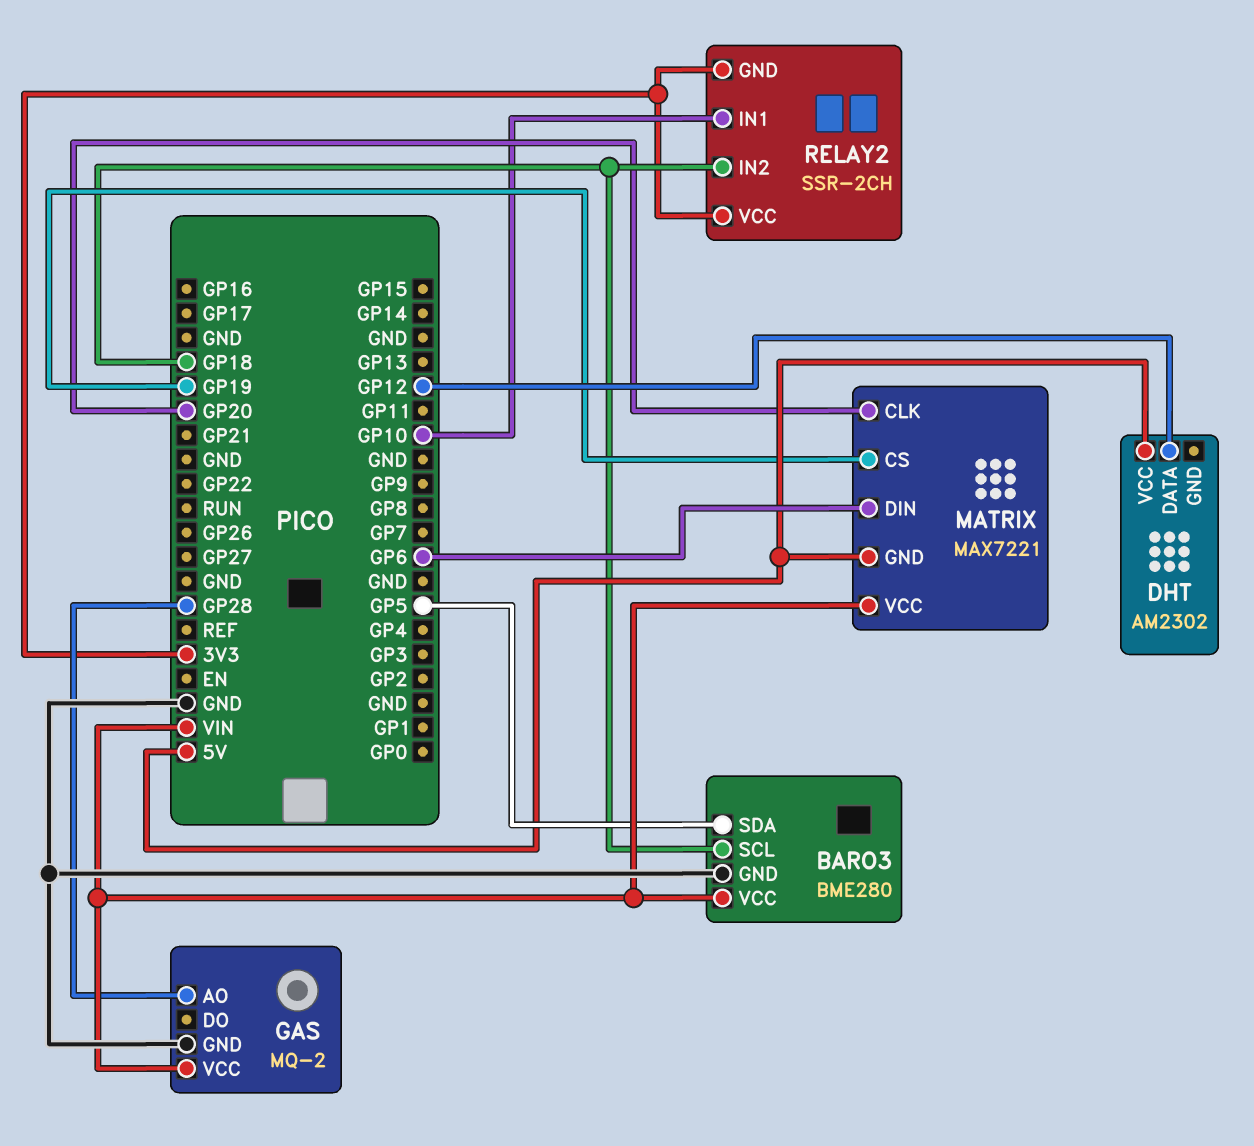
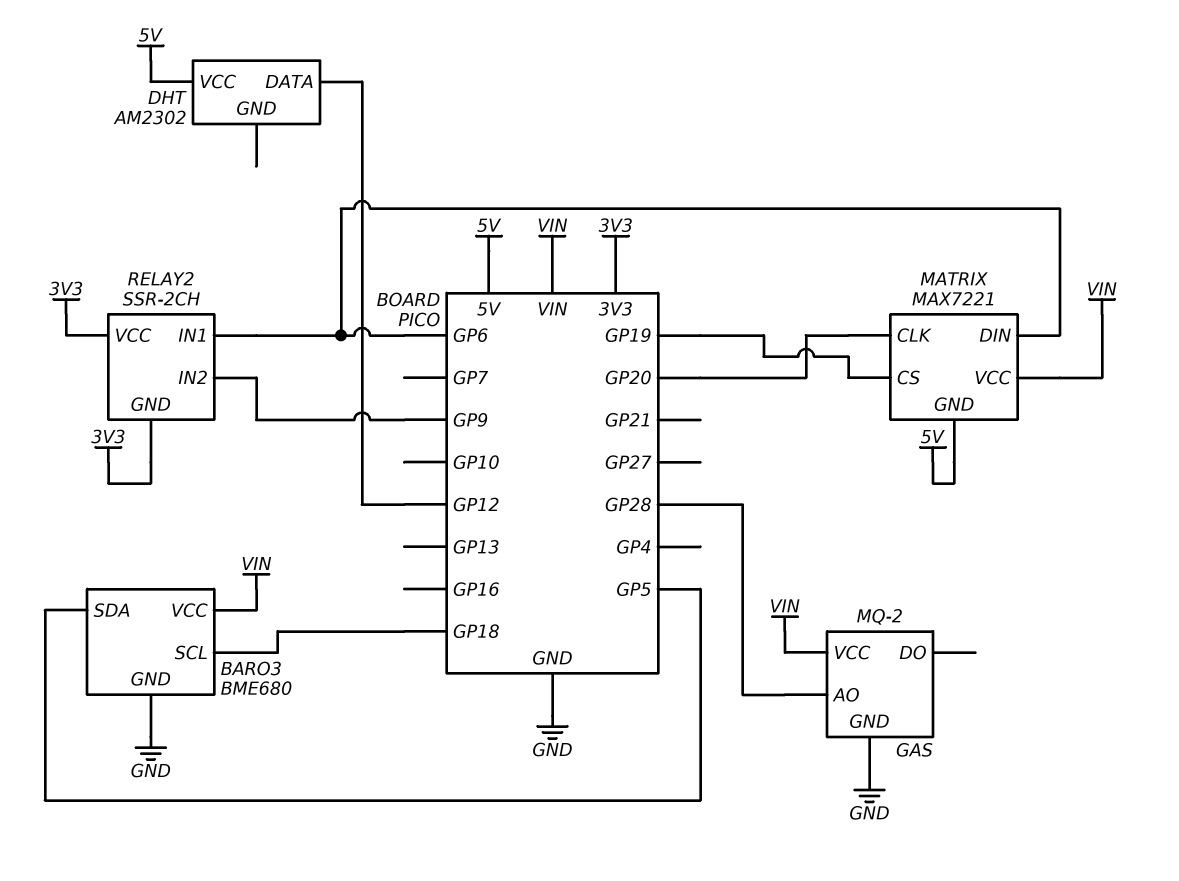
BARO3: BME280 -> BME680
RELAY2 pin IN1: GP10 -> GP6
RELAY2 pin IN2: GP18 -> GP9

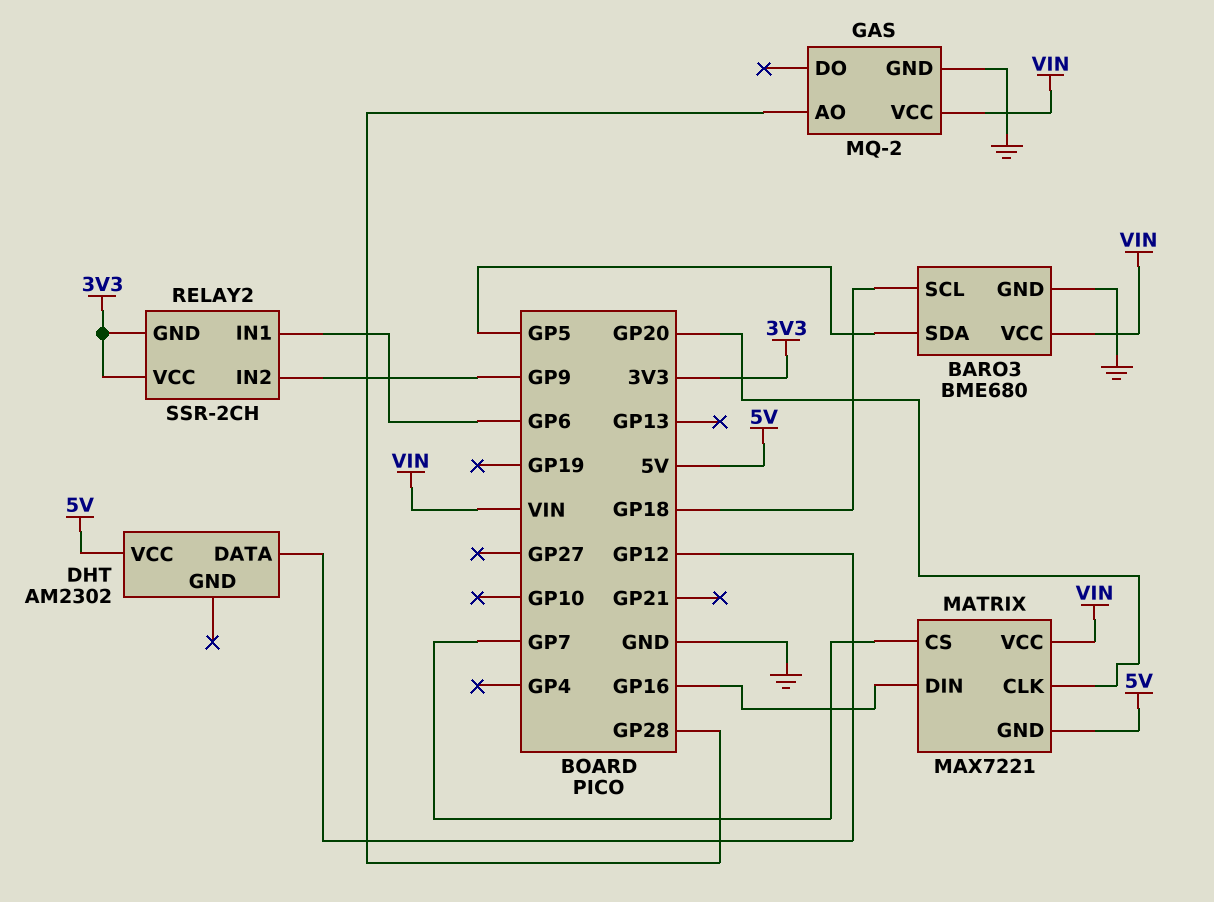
MATRIX pin CS: GP19 -> GP7
MATRIX pin DIN: GP6 -> GP16

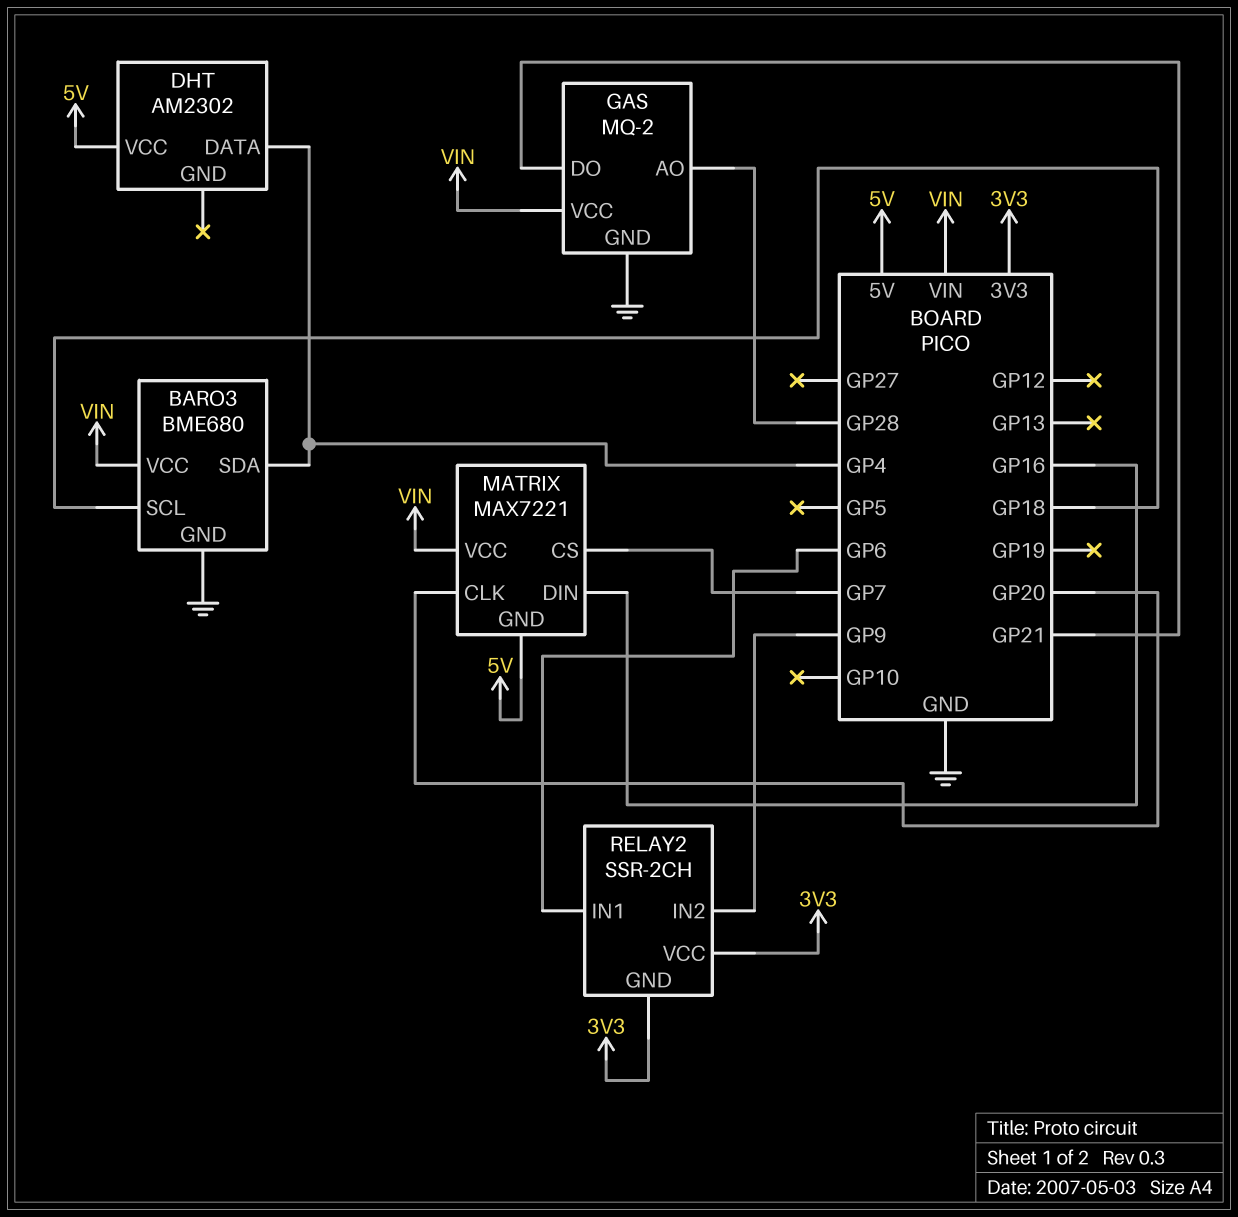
BARO3 pin SDA: GP5 -> GP4
DHT pin DATA: GP12 -> GP4
GAS pin DO: none -> GP21

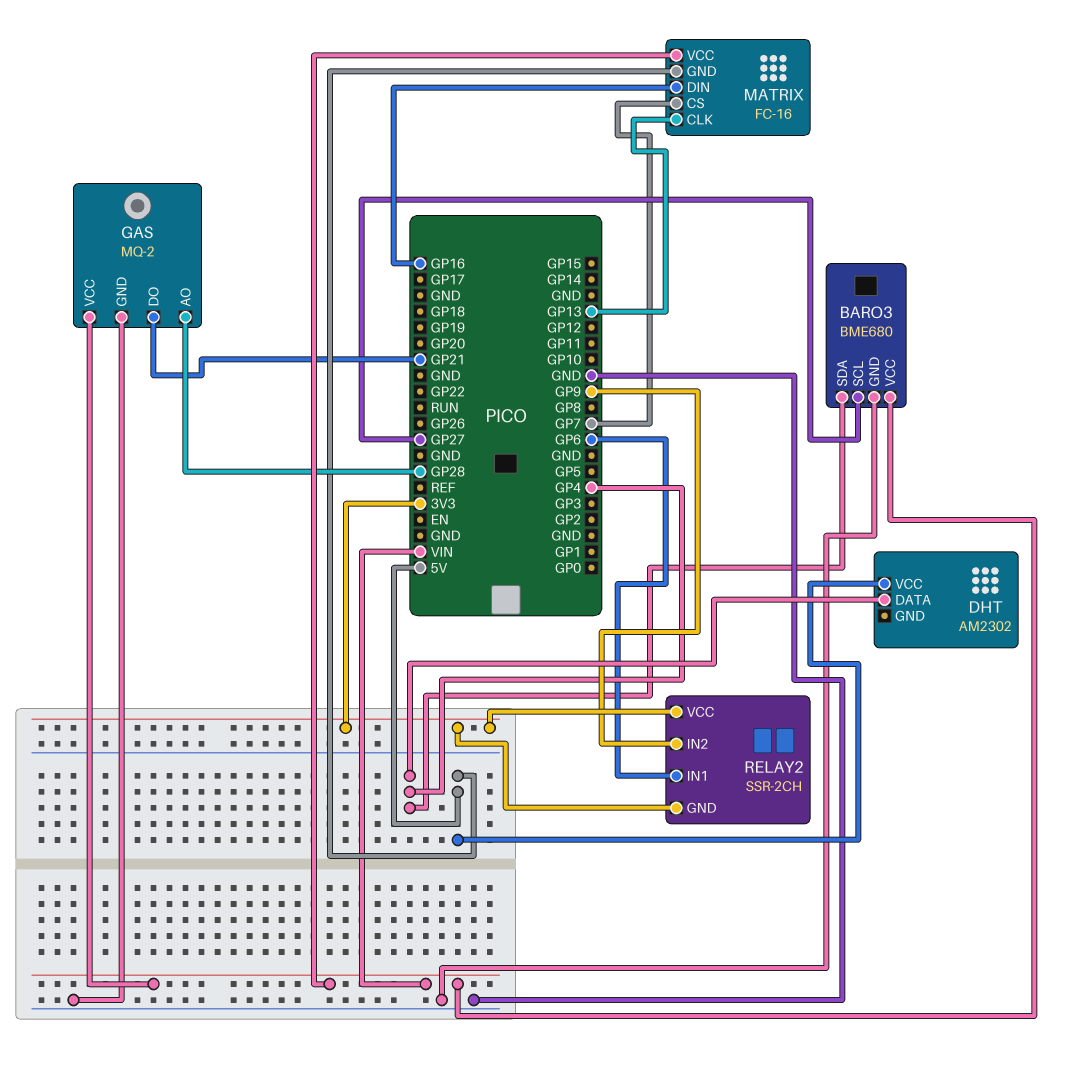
BARO3 pin SCL: GP18 -> GP27
MATRIX: MAX7221 -> FC-16
MATRIX pin CLK: GP20 -> GP13

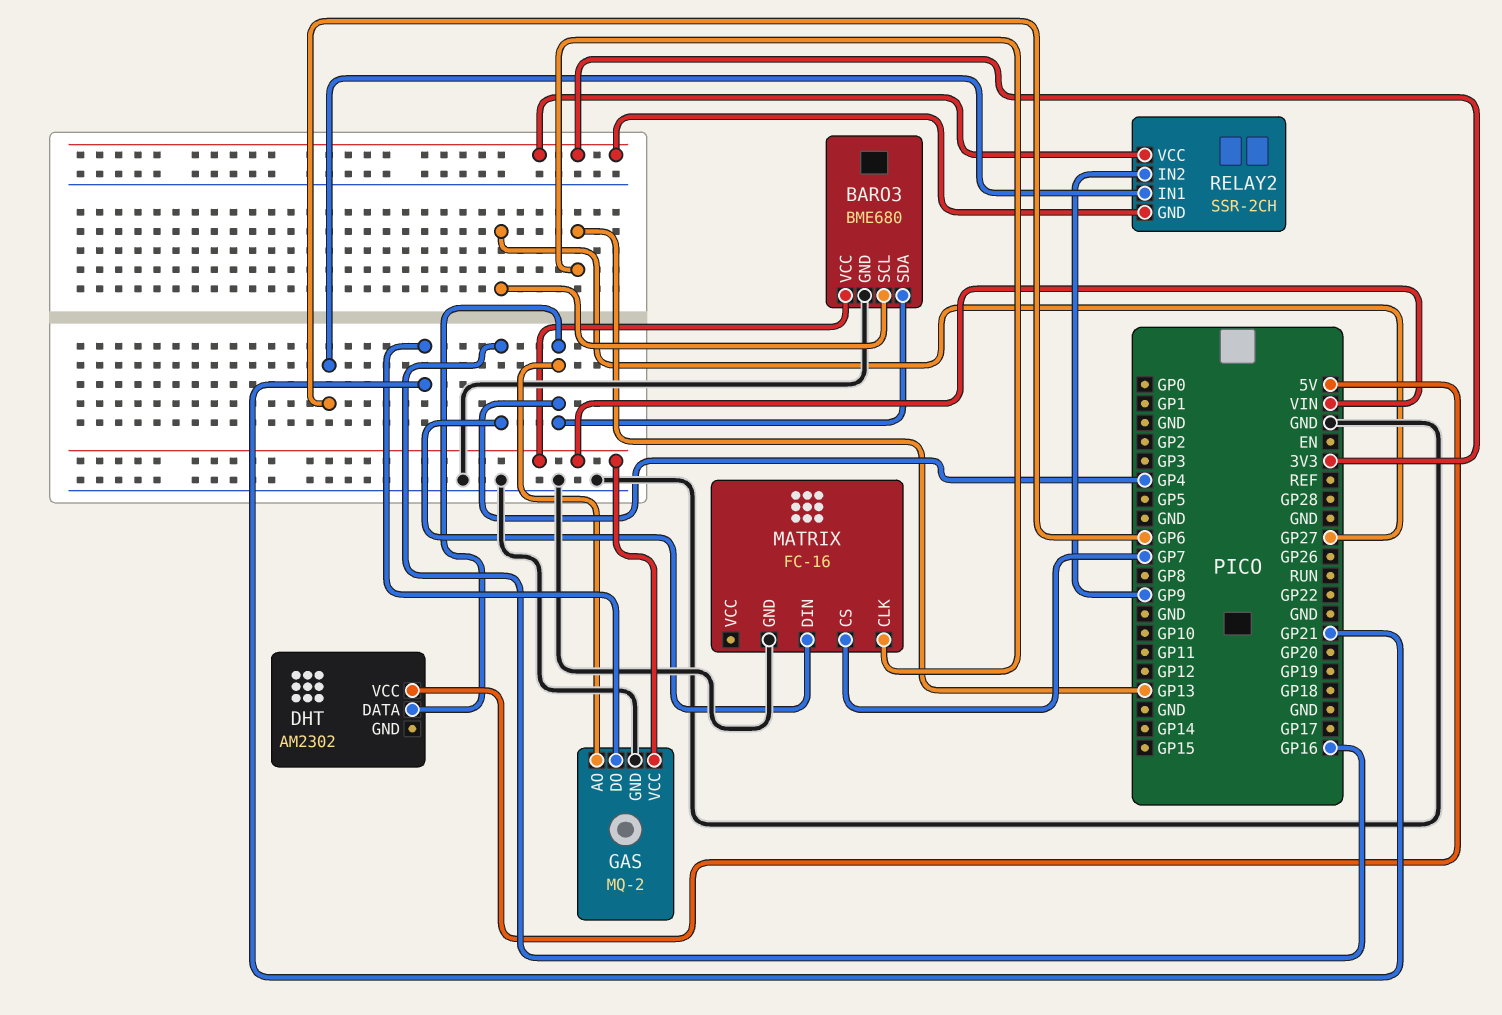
GAS pin AO: GP28 -> GP4
MATRIX pin GND: 5V -> GND
MATRIX pin VCC: VIN -> none

